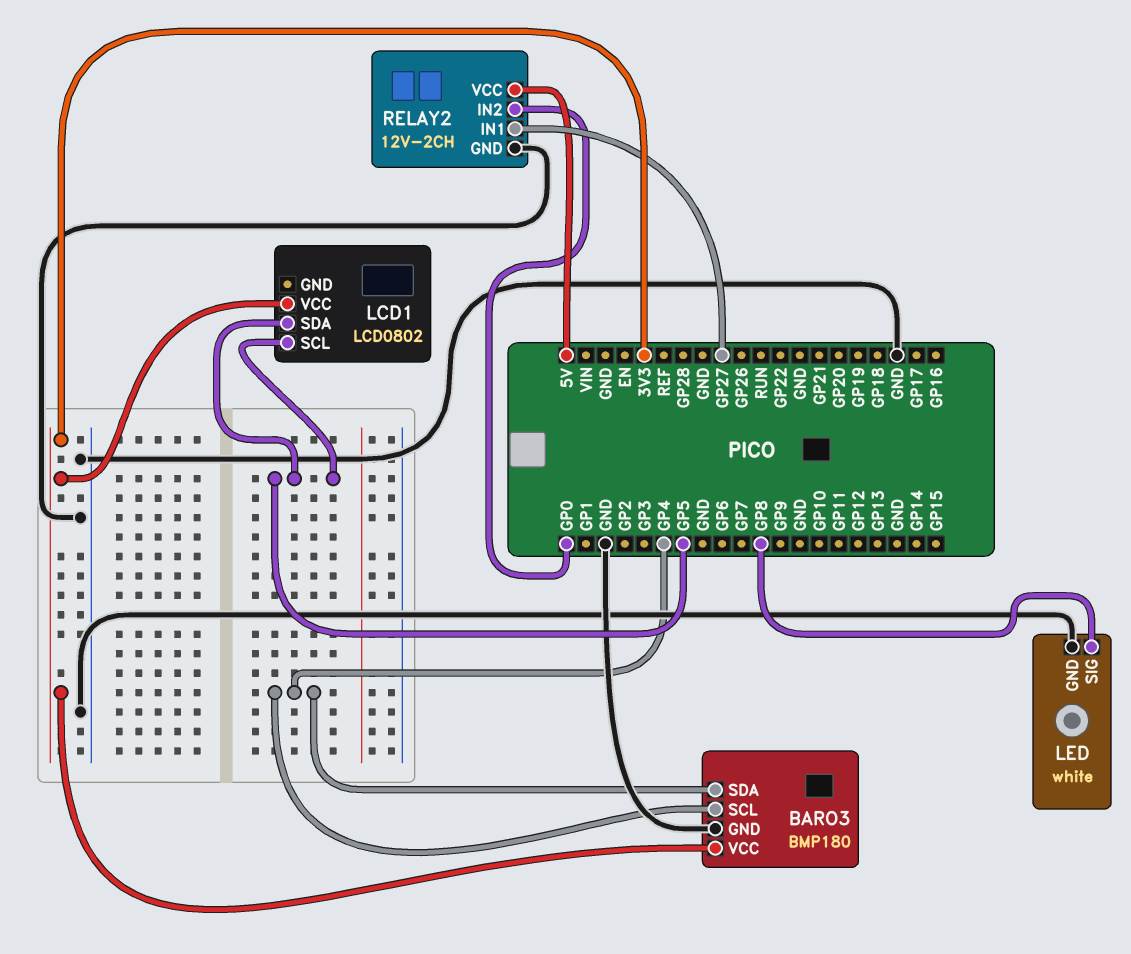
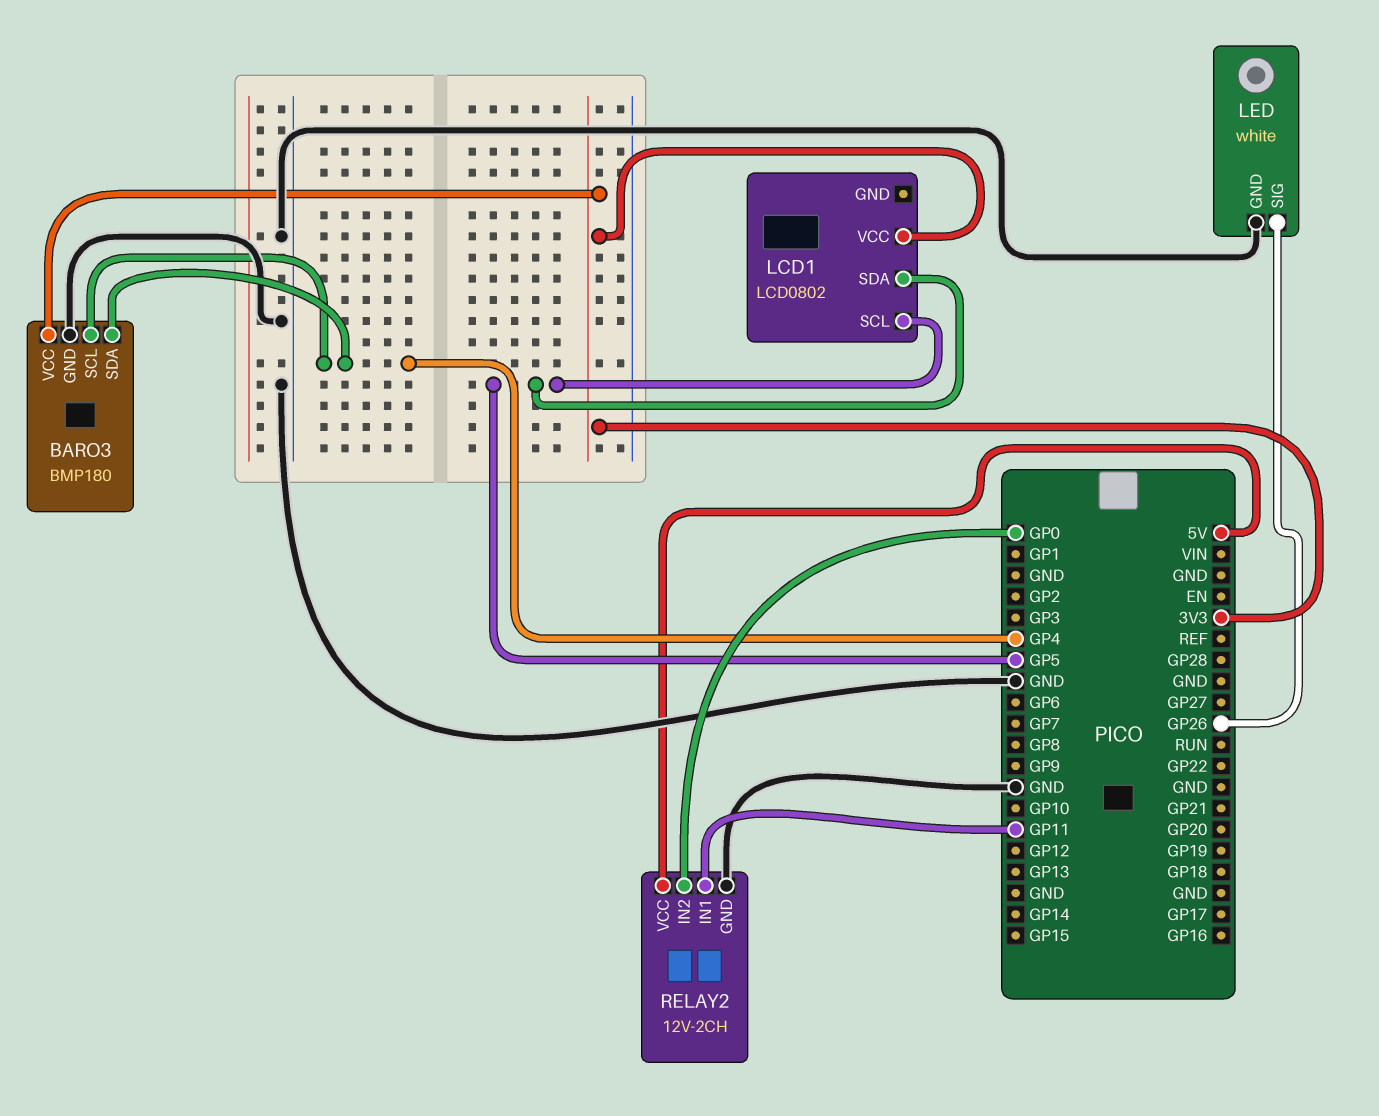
LED pin SIG: GP8 -> GP26
RELAY2 pin IN1: GP27 -> GP11

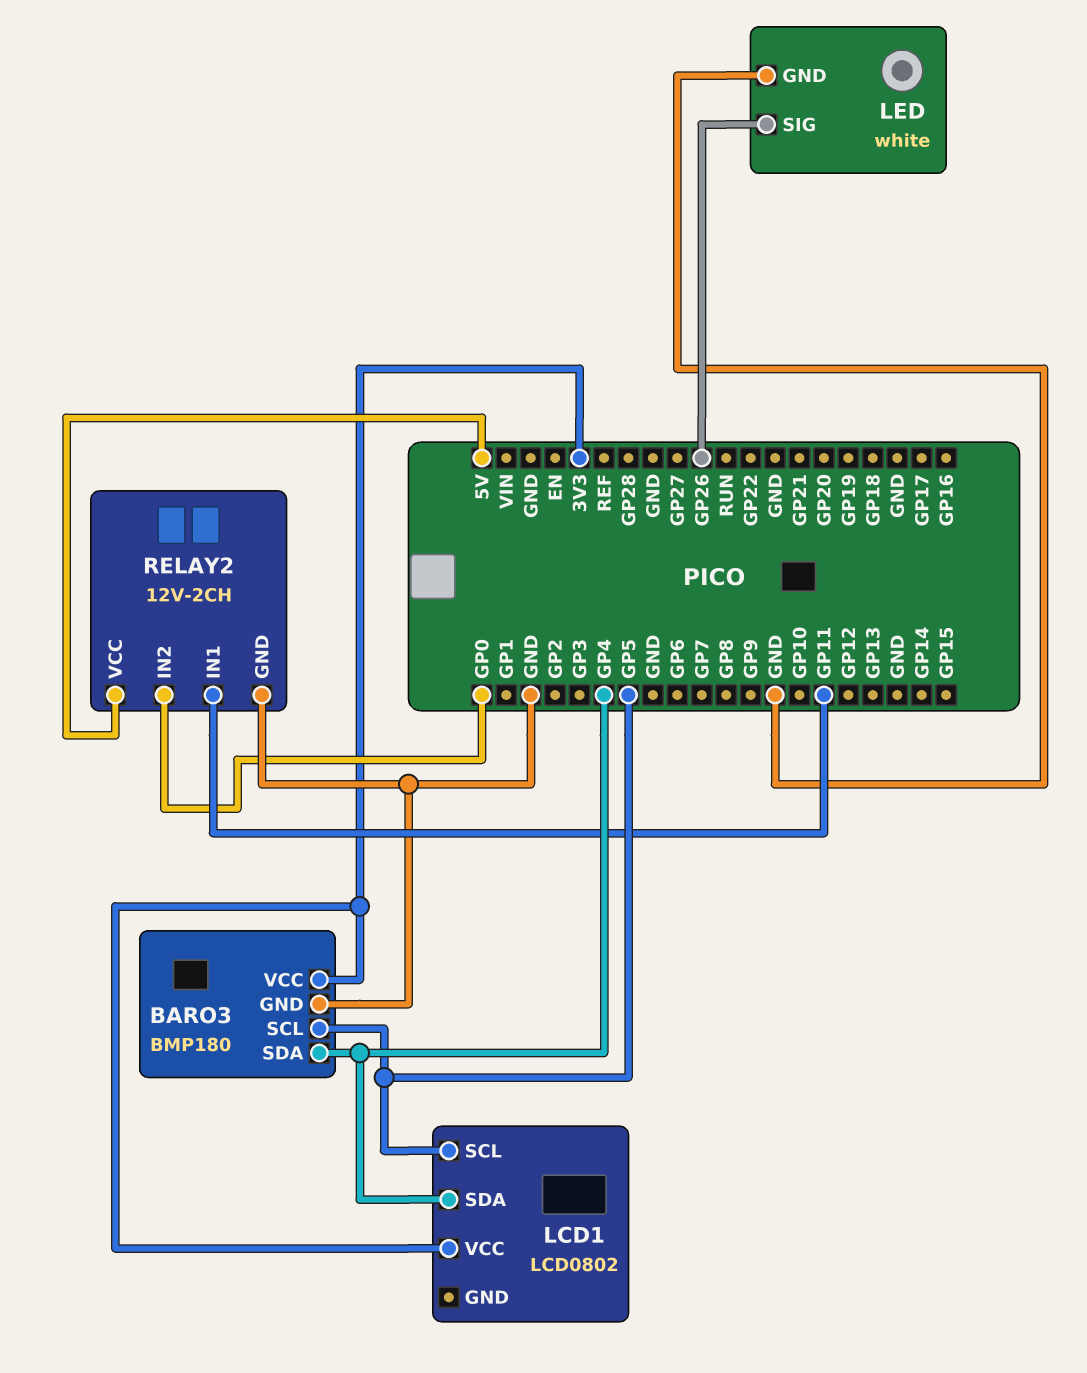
BARO3 pin SCL: GP4 -> GP5
LCD1 pin SDA: GP5 -> GP4

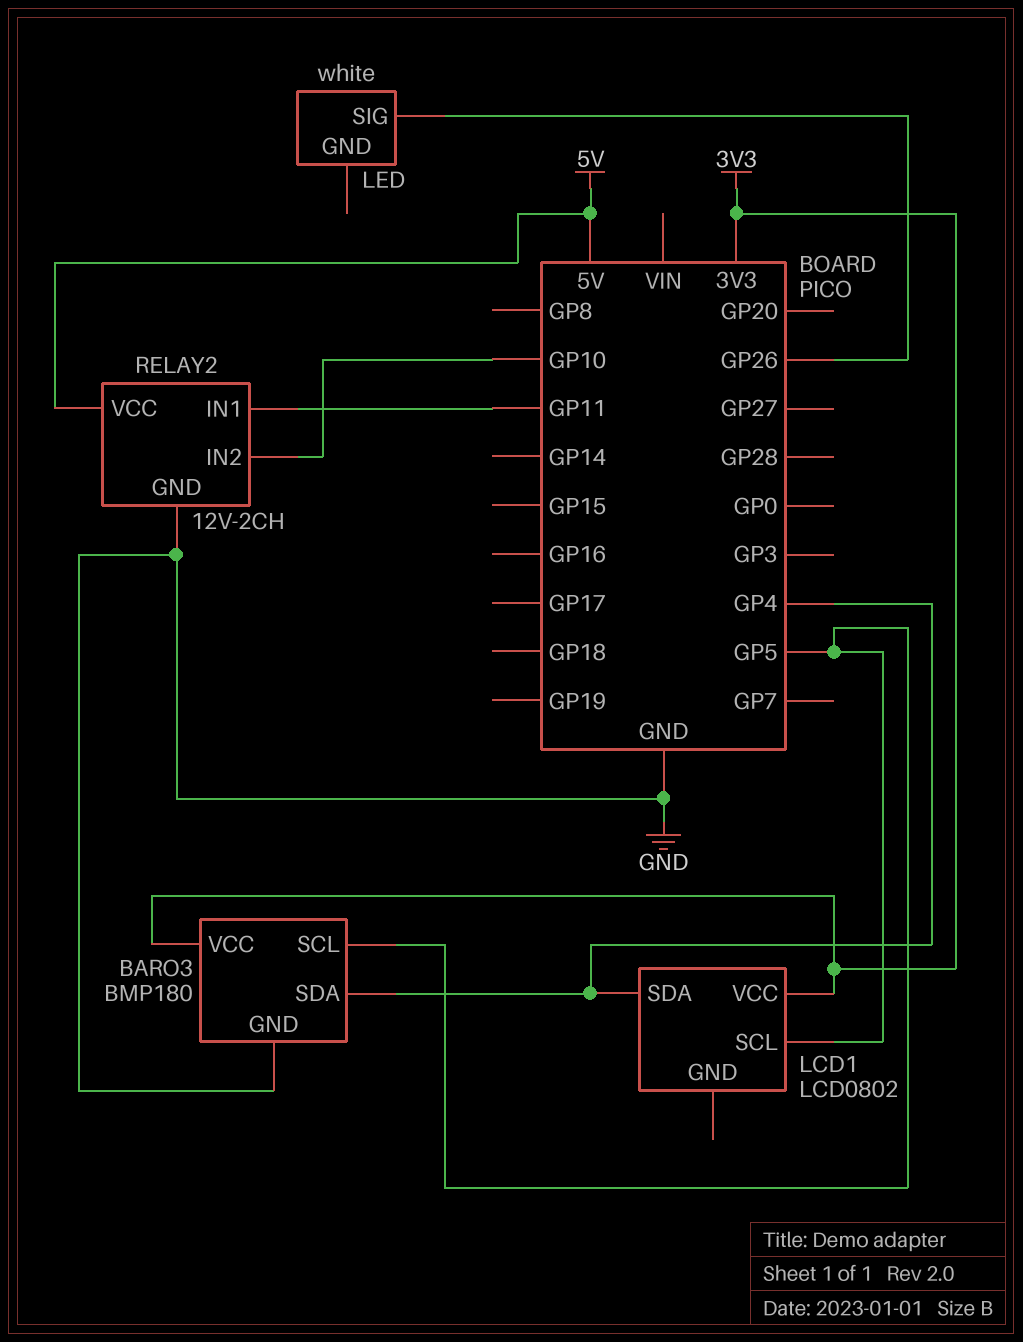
LED pin GND: GND -> none
RELAY2 pin IN2: GP0 -> GP10

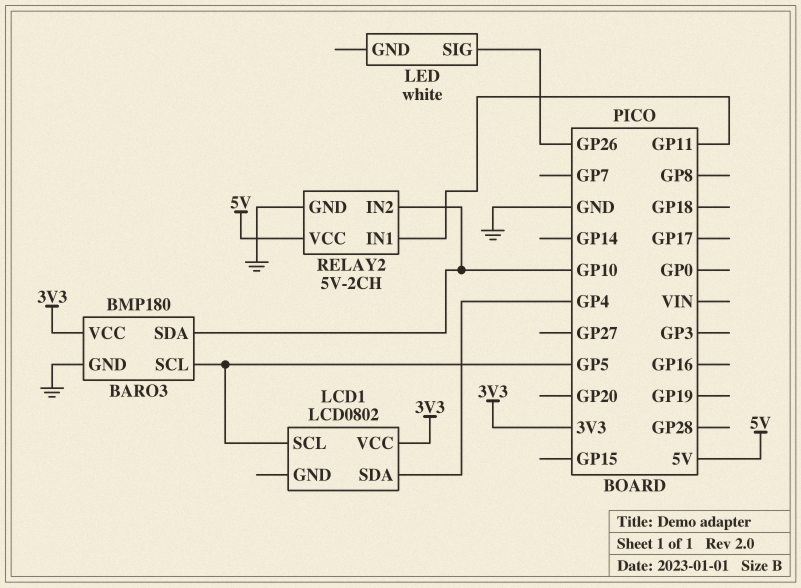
BARO3 pin SDA: GP4 -> GP10
RELAY2: 12V-2CH -> 5V-2CH

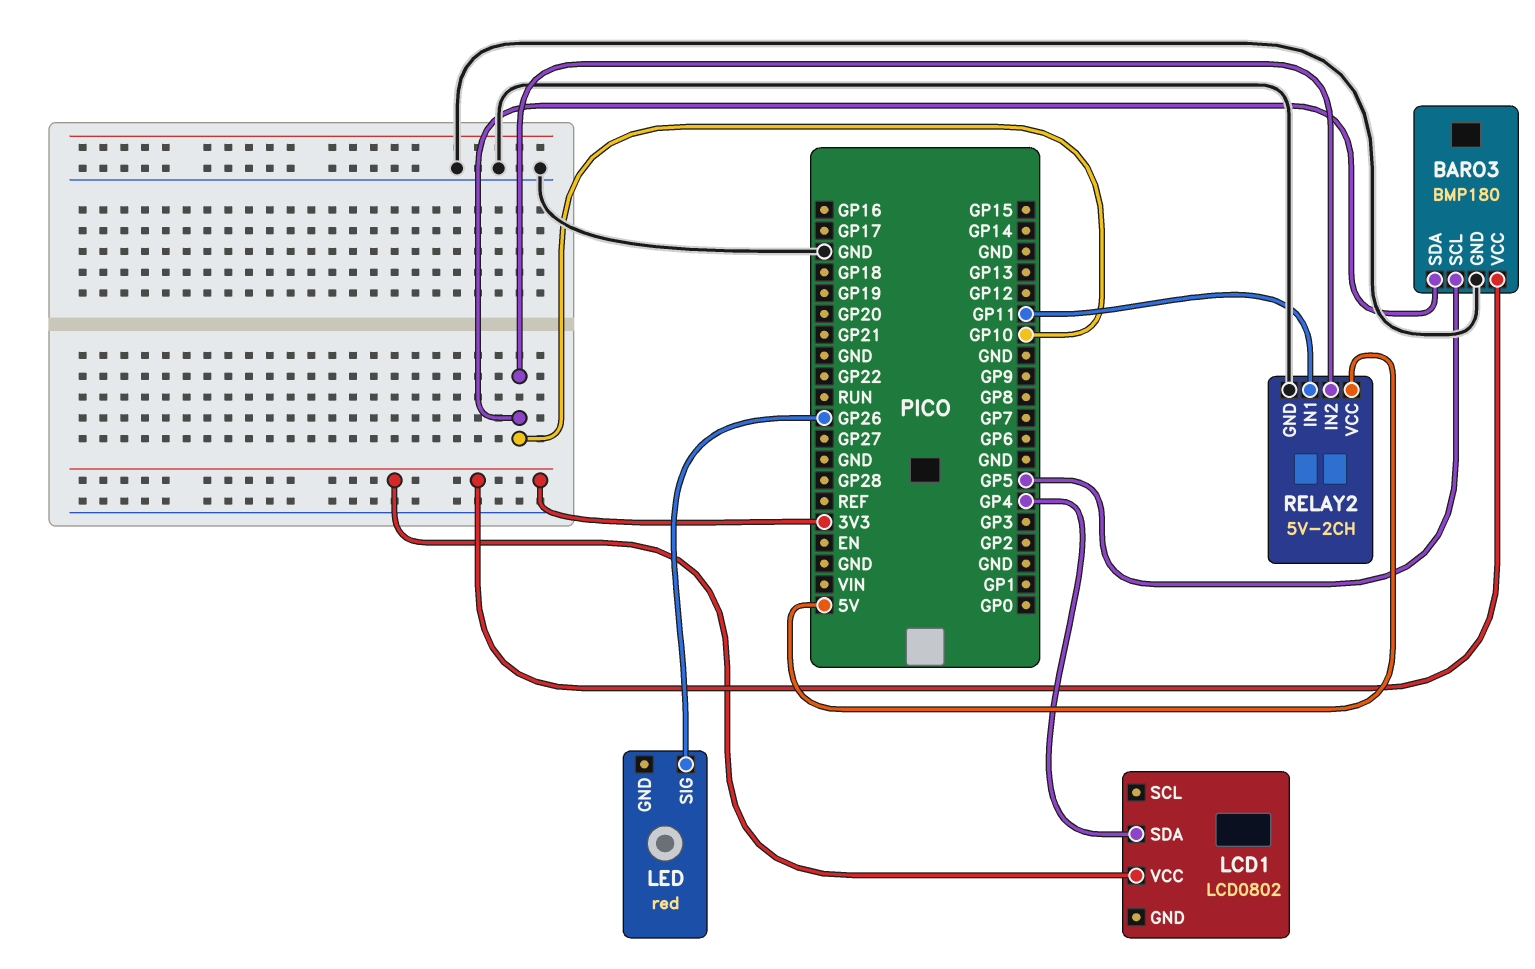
LCD1 pin SCL: GP5 -> none
LED: white -> red

